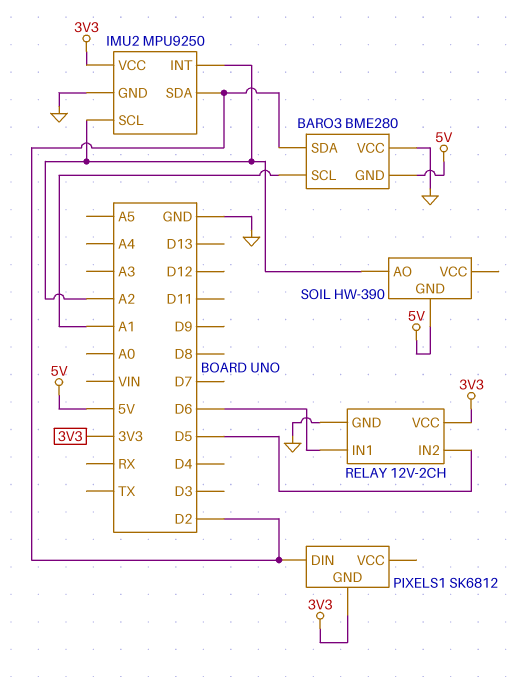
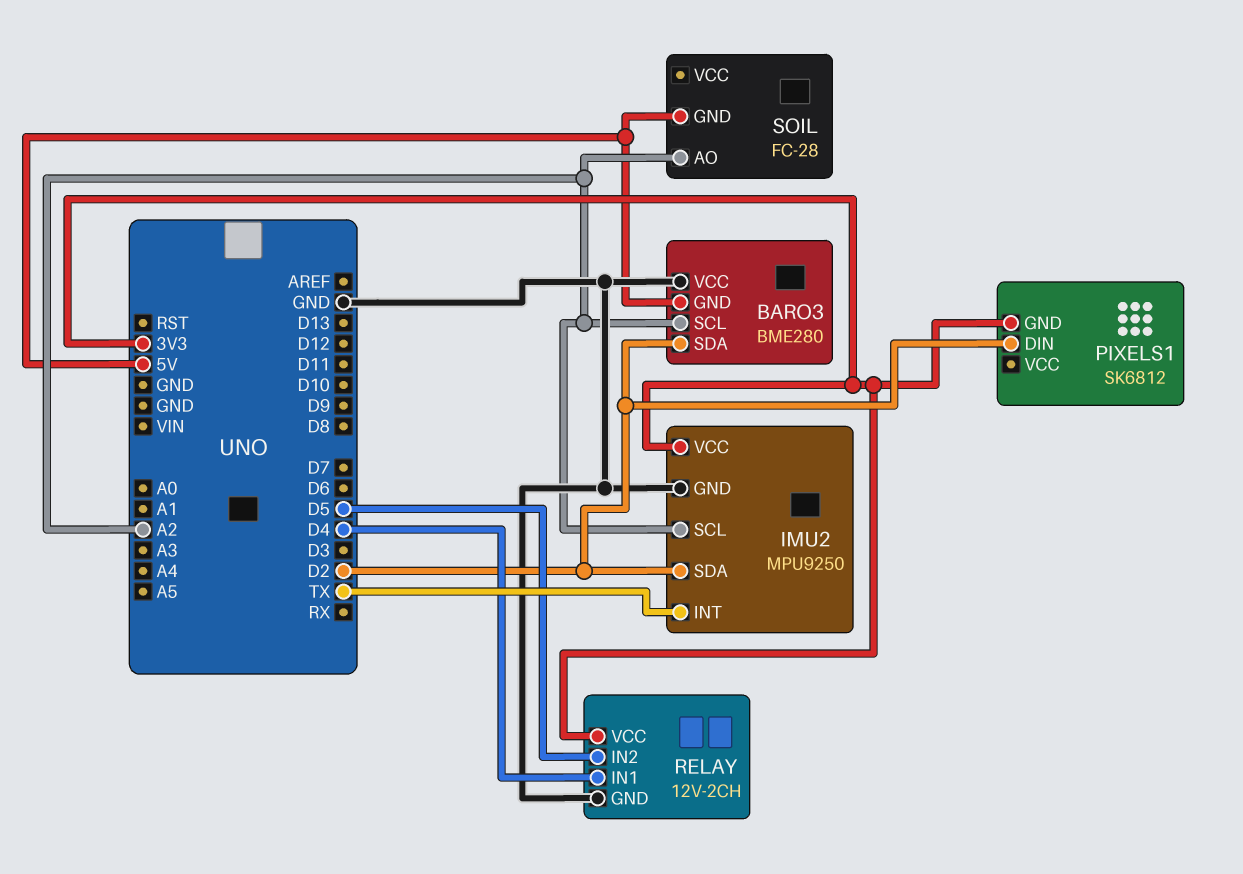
BARO3 pin SCL: A1 -> A2
IMU2 pin INT: A2 -> TX
RELAY pin IN1: D6 -> D4
SOIL: HW-390 -> FC-28

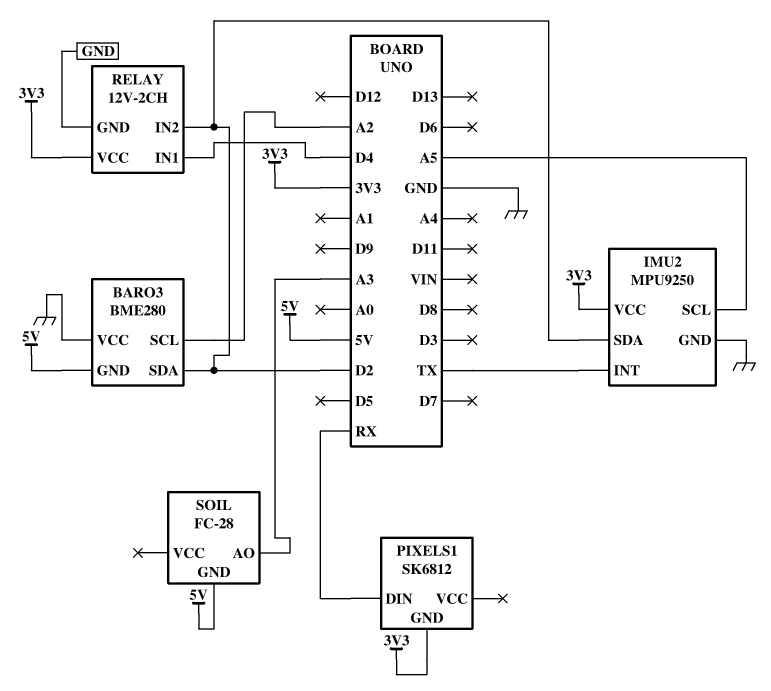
IMU2 pin SCL: A2 -> A5
PIXELS1 pin DIN: D2 -> RX
RELAY pin IN2: D5 -> D2
SOIL pin AO: A2 -> A3

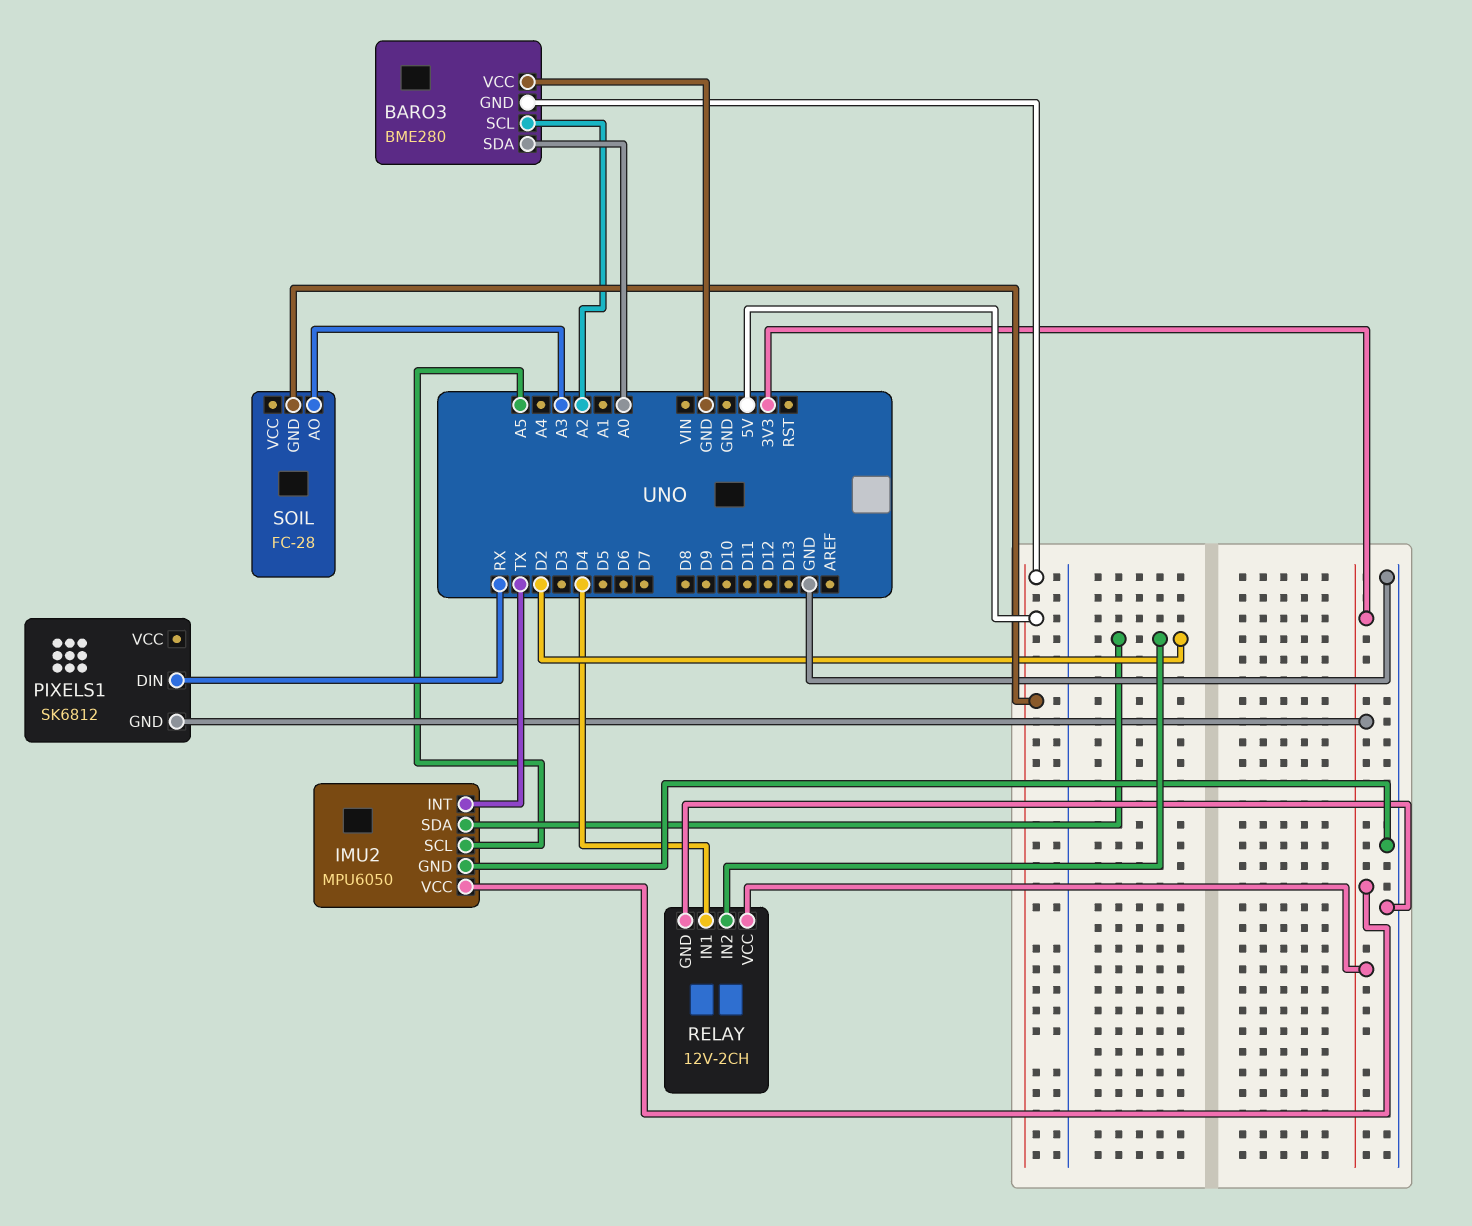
BARO3 pin SDA: D2 -> A0
IMU2: MPU9250 -> MPU6050

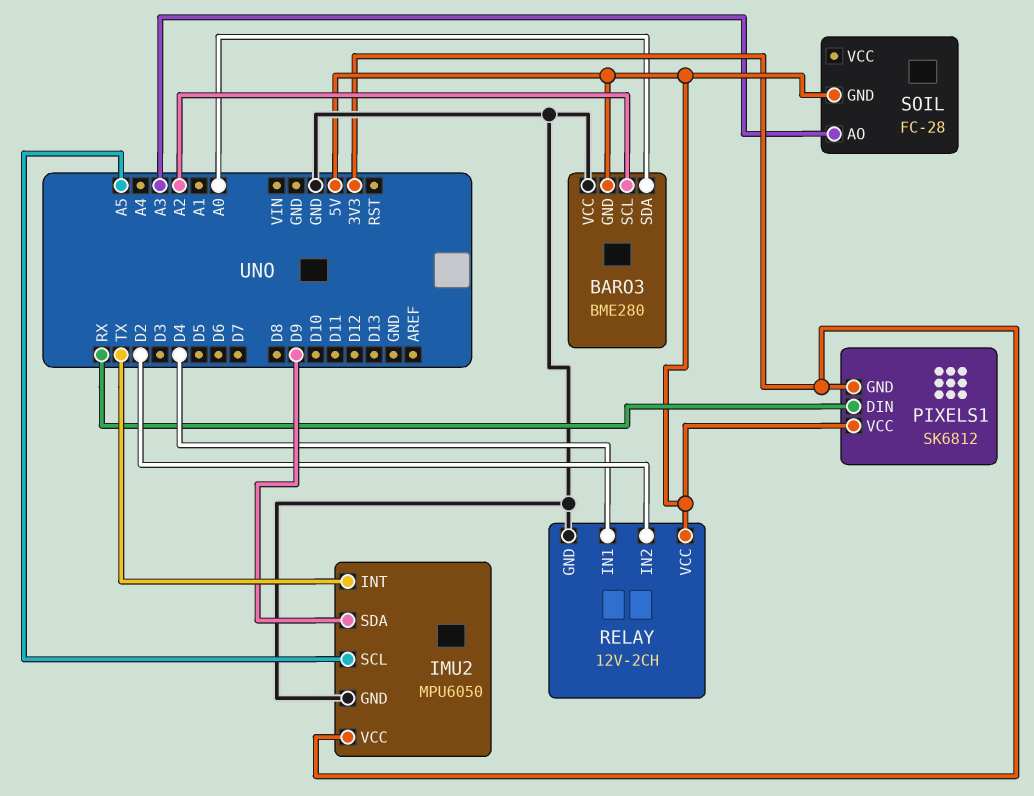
IMU2 pin SDA: D2 -> D9
PIXELS1 pin VCC: none -> 5V
RELAY pin VCC: 3V3 -> 5V

